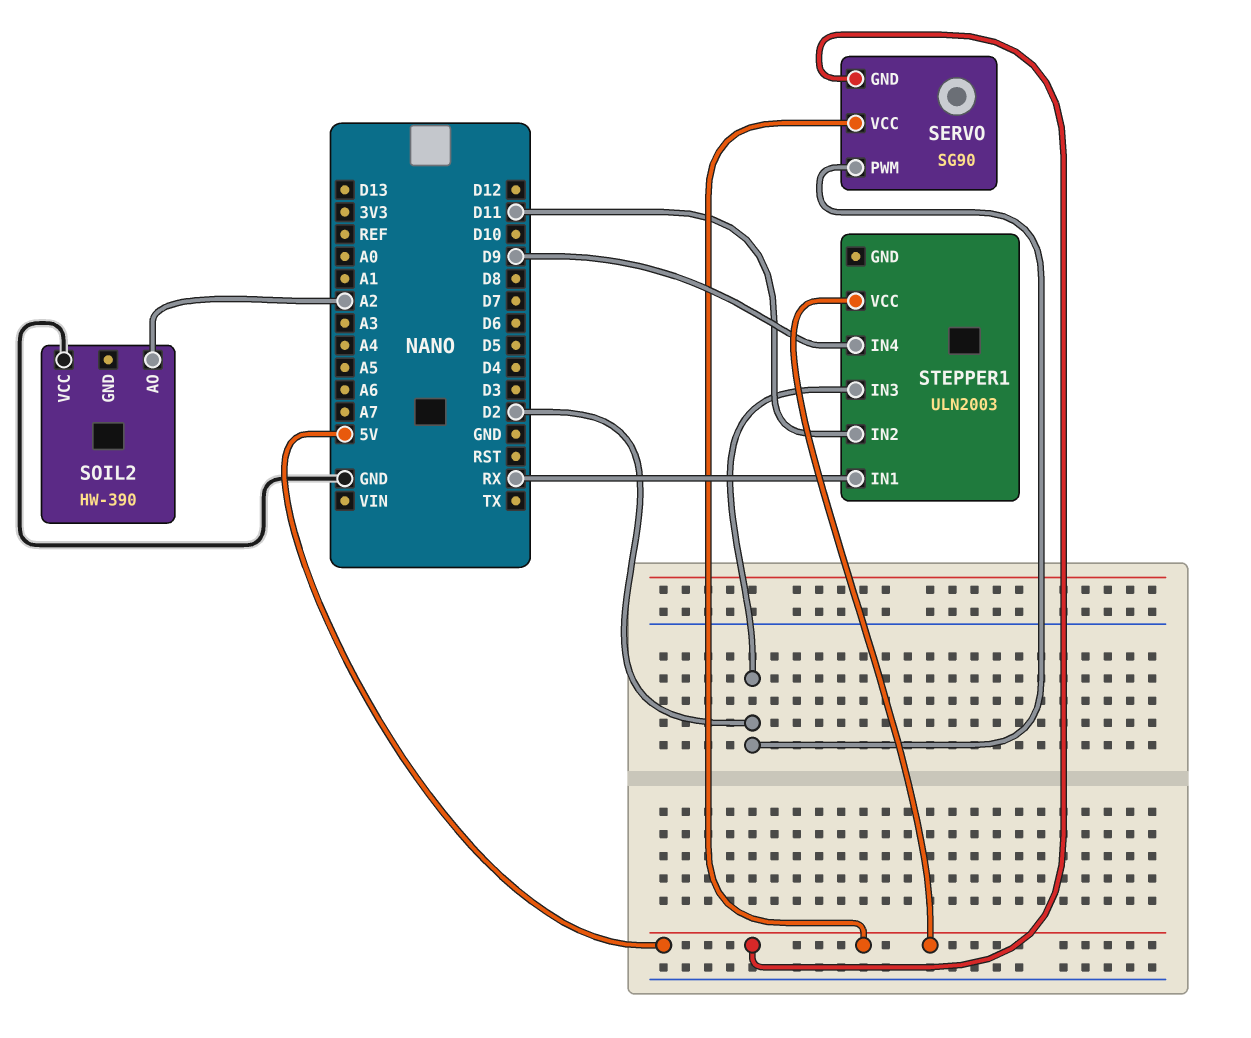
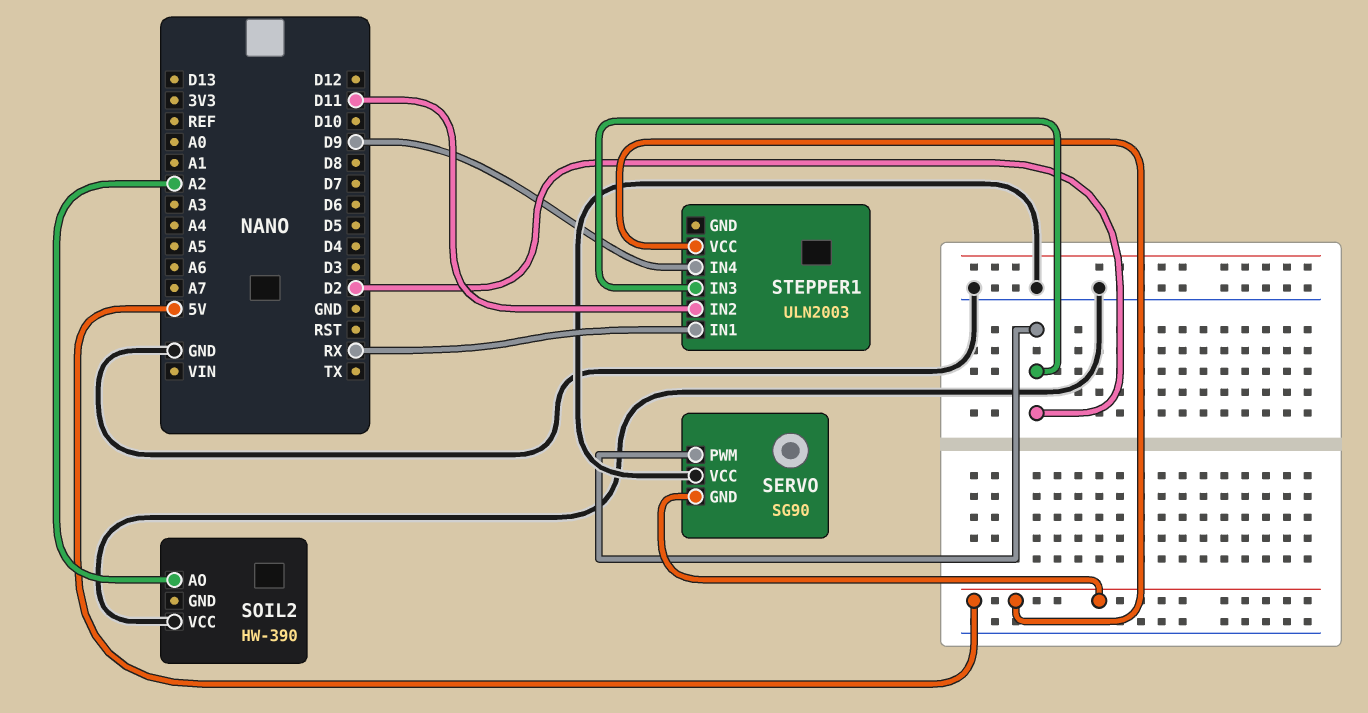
SERVO pin VCC: 5V -> GND

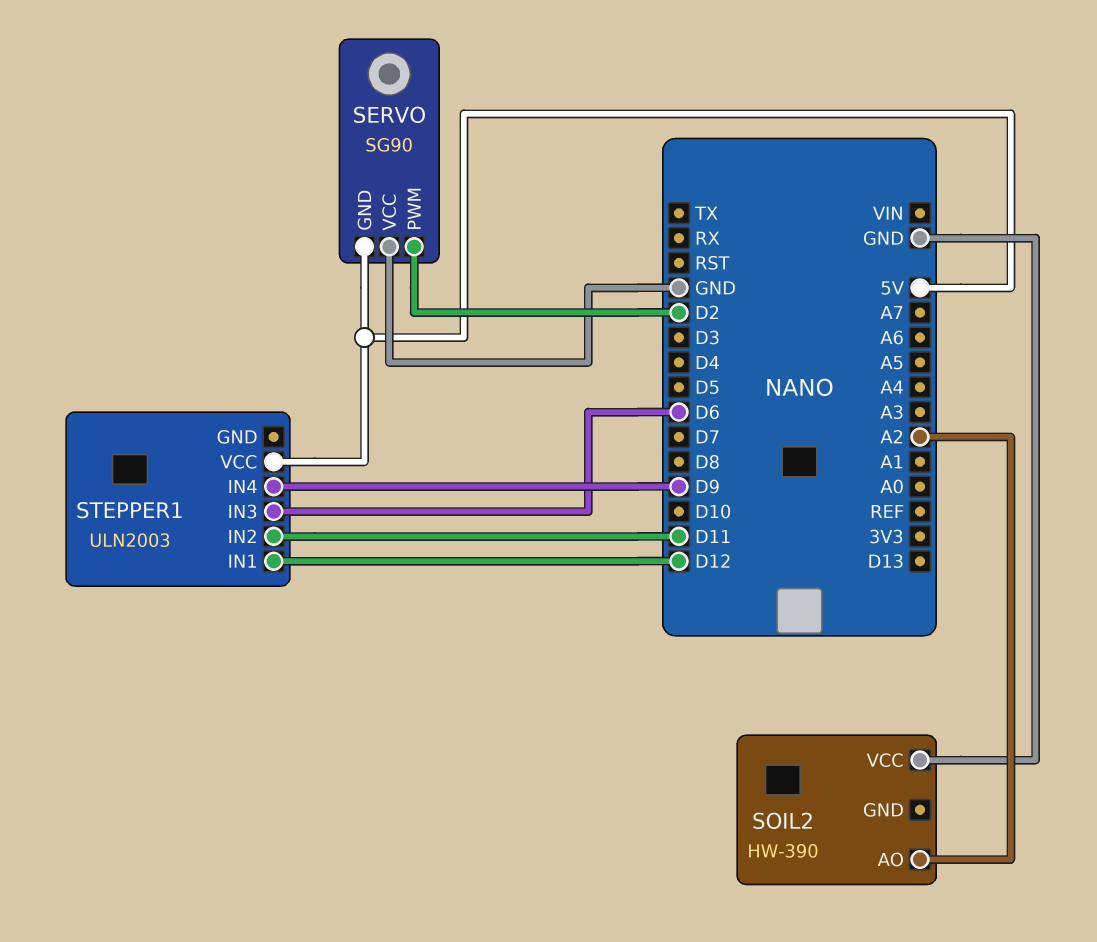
STEPPER1 pin IN1: RX -> D12
STEPPER1 pin IN3: D2 -> D6

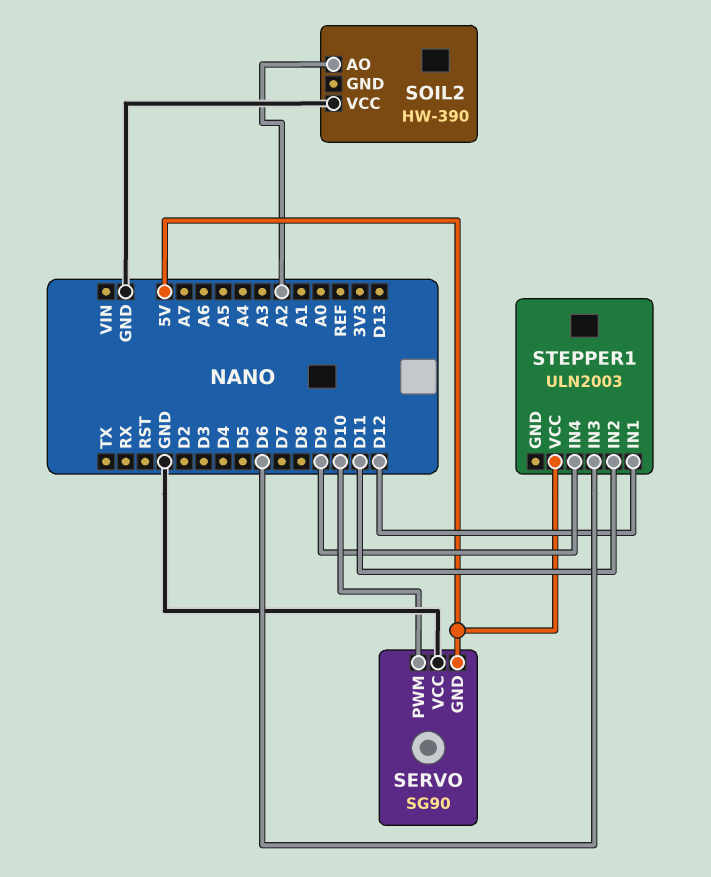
SERVO pin PWM: D2 -> D10

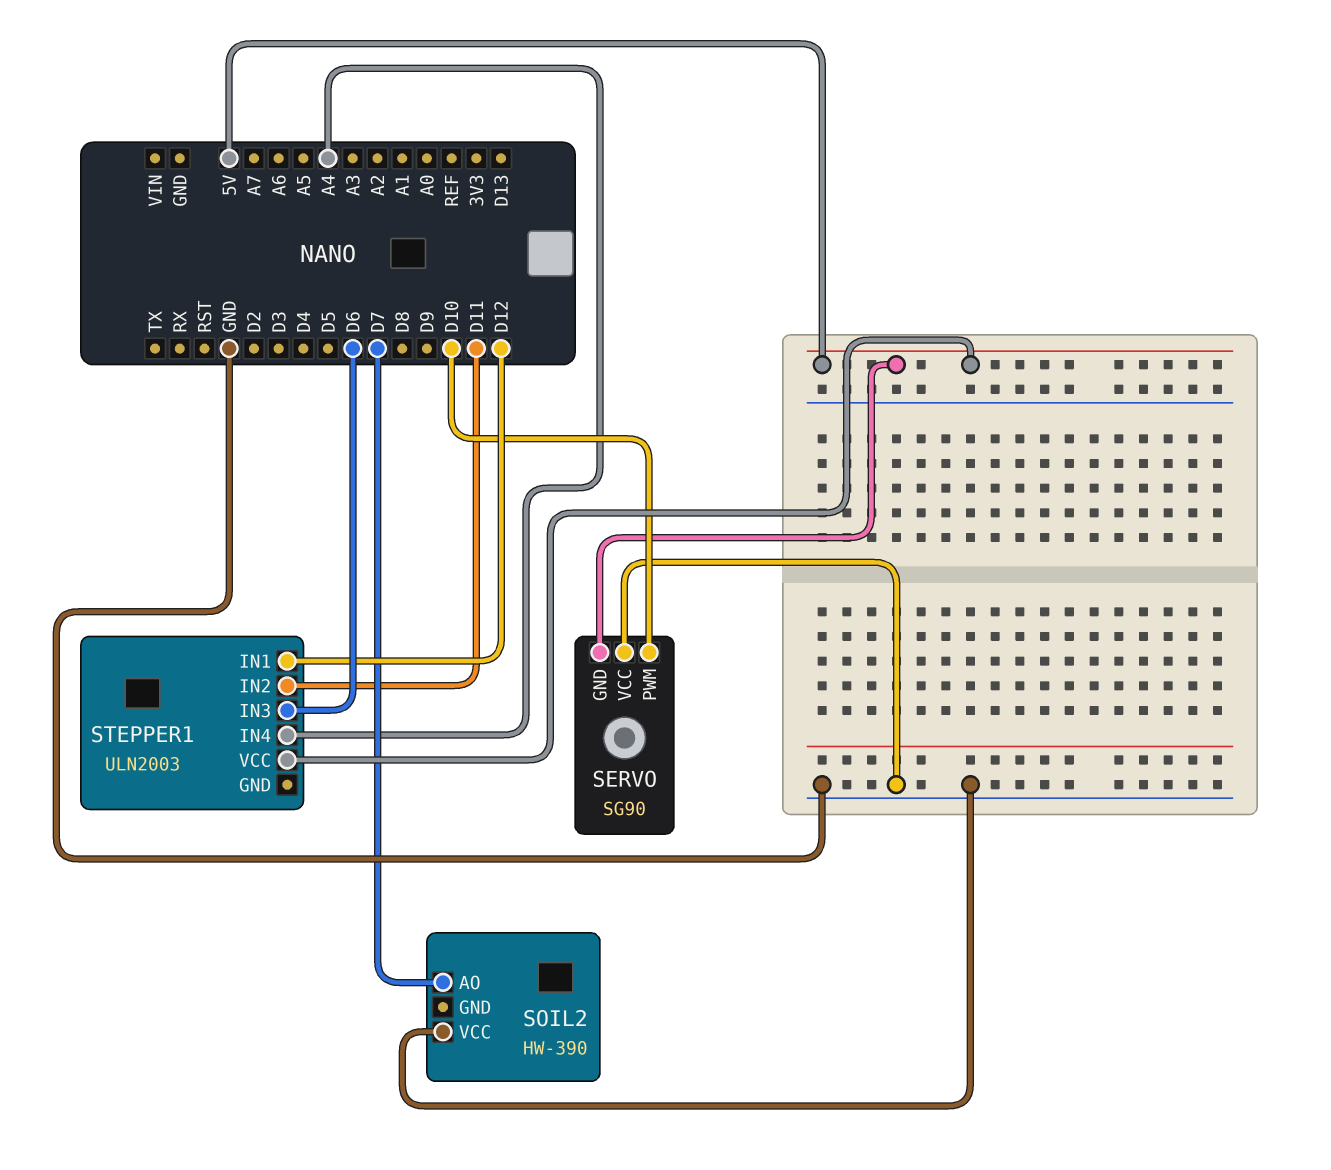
SOIL2 pin AO: A2 -> D7
STEPPER1 pin IN4: D9 -> A4

